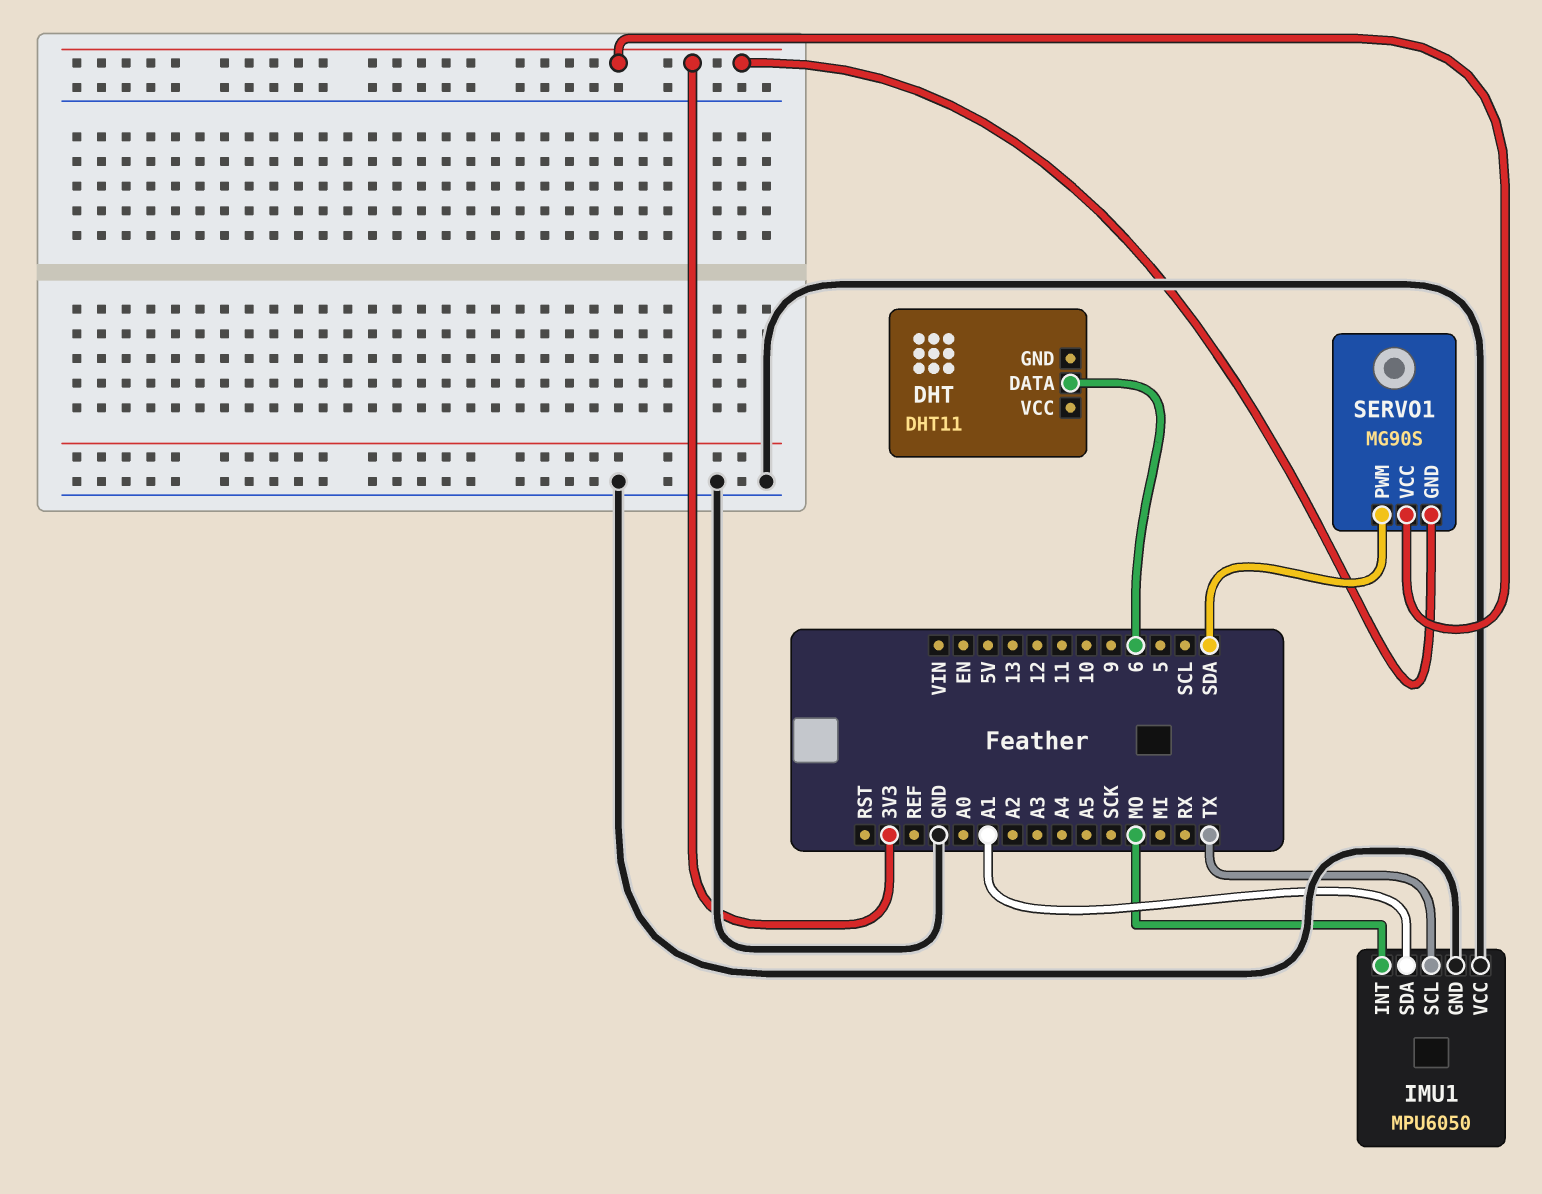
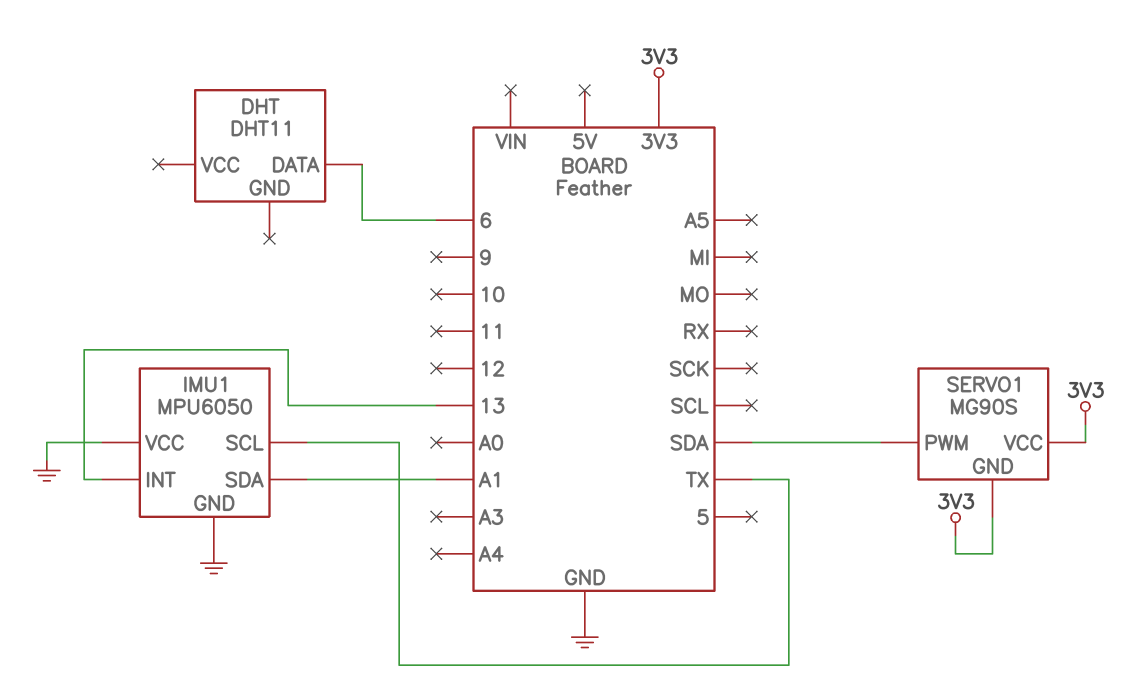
IMU1 pin INT: MO -> 13

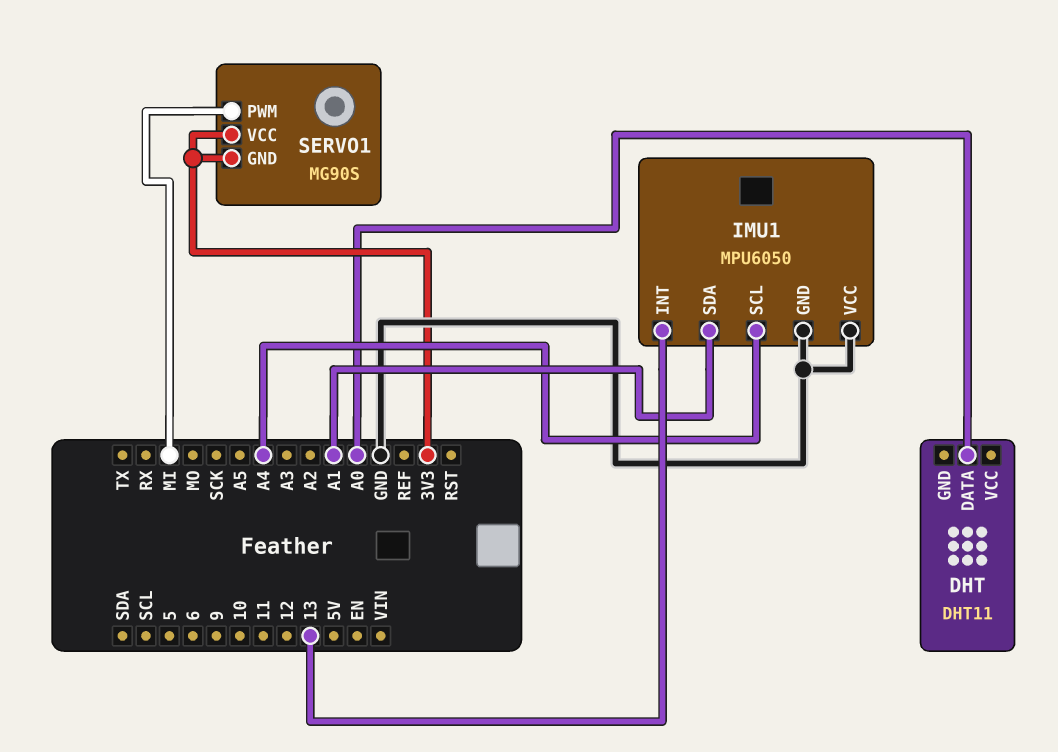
DHT pin DATA: 6 -> A0
IMU1 pin SCL: TX -> A4
SERVO1 pin PWM: SDA -> MI

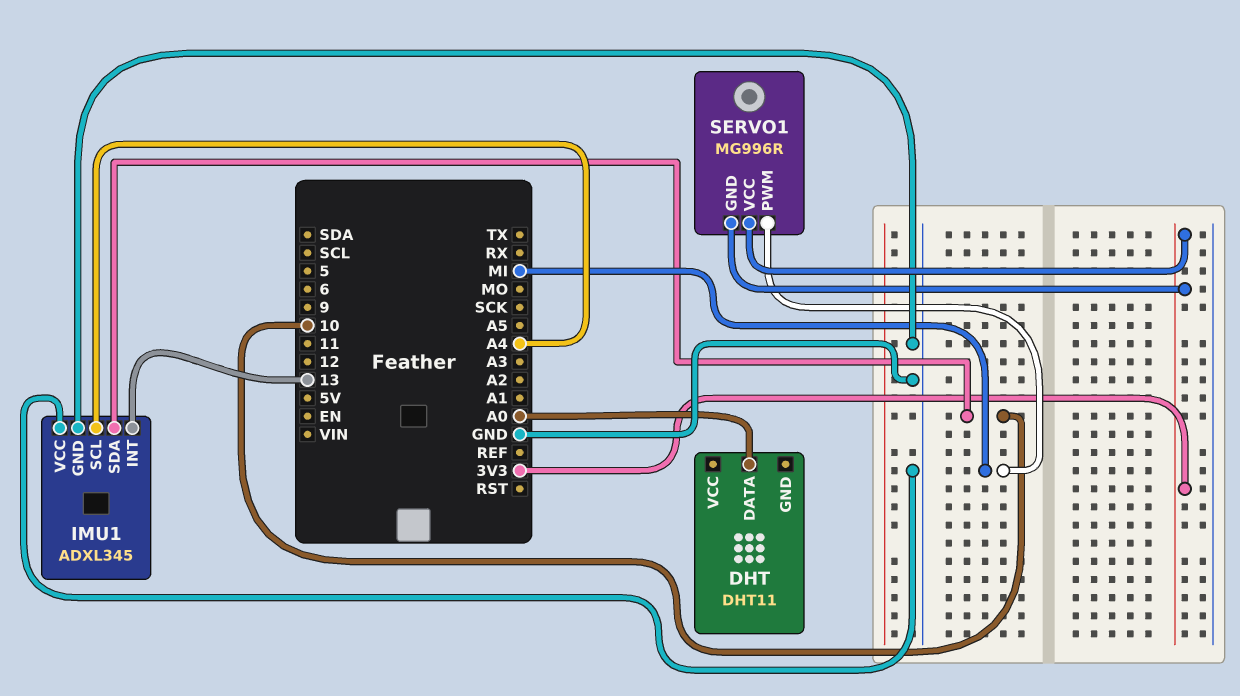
IMU1: MPU6050 -> ADXL345
IMU1 pin SDA: A1 -> 10
SERVO1: MG90S -> MG996R

